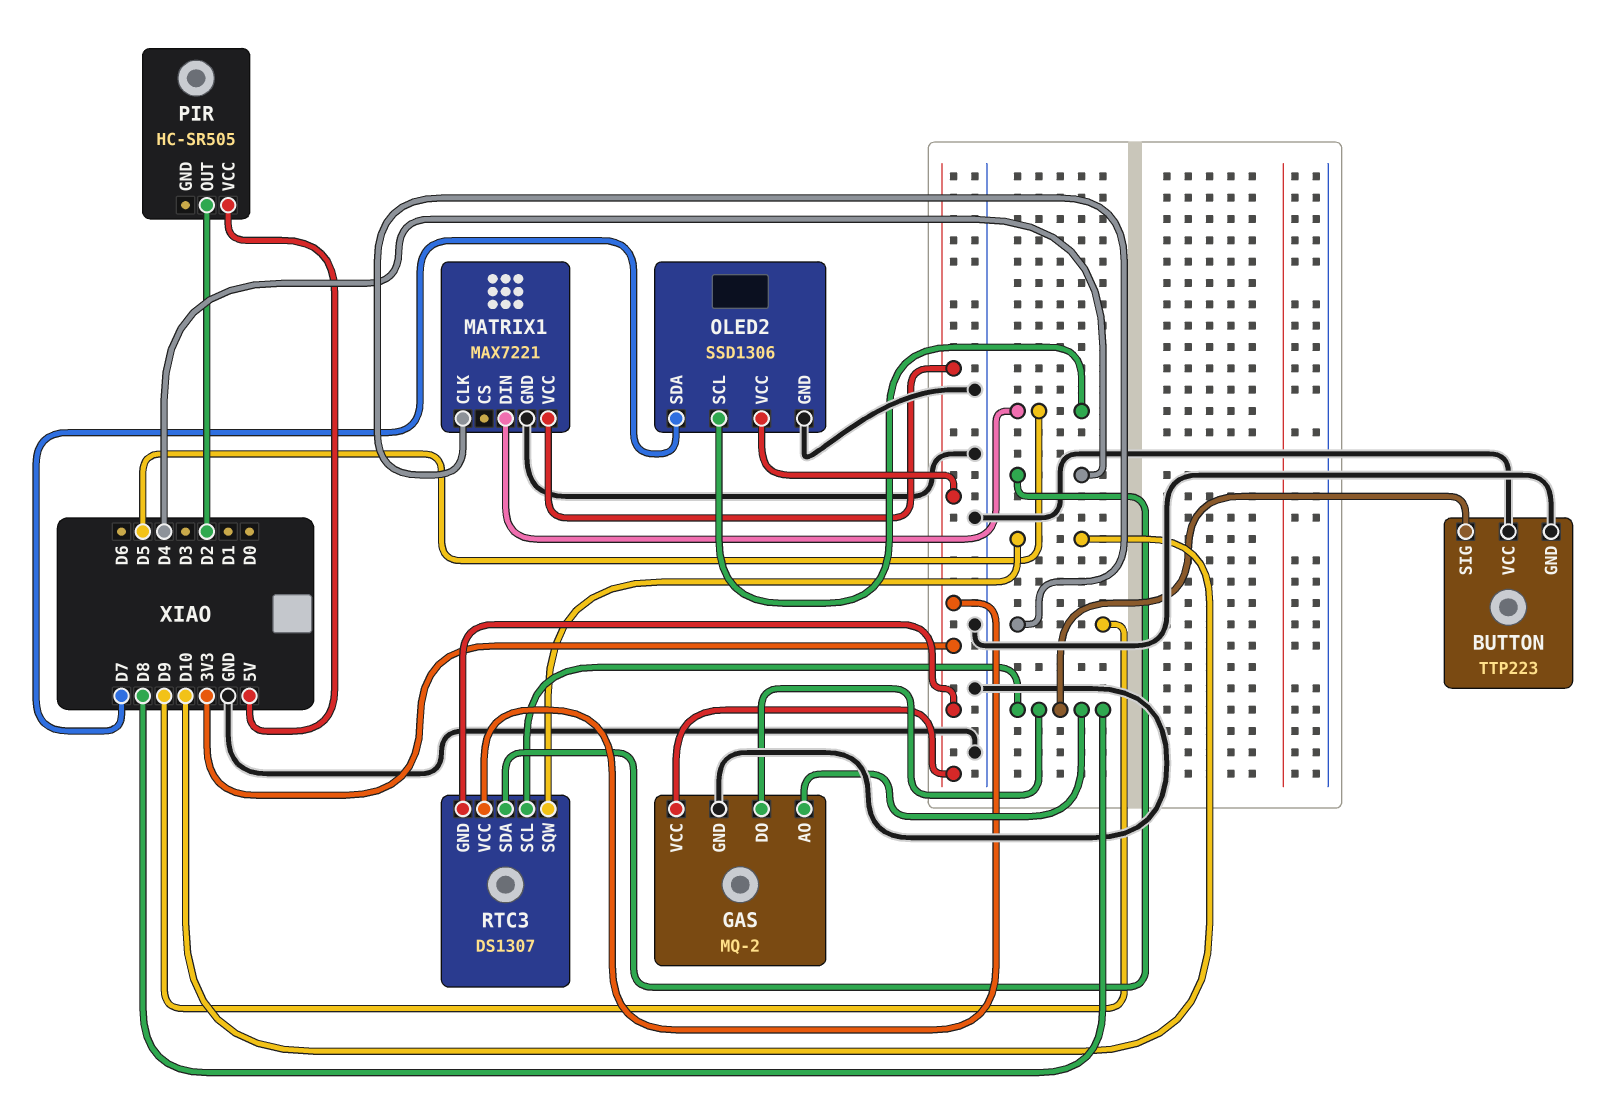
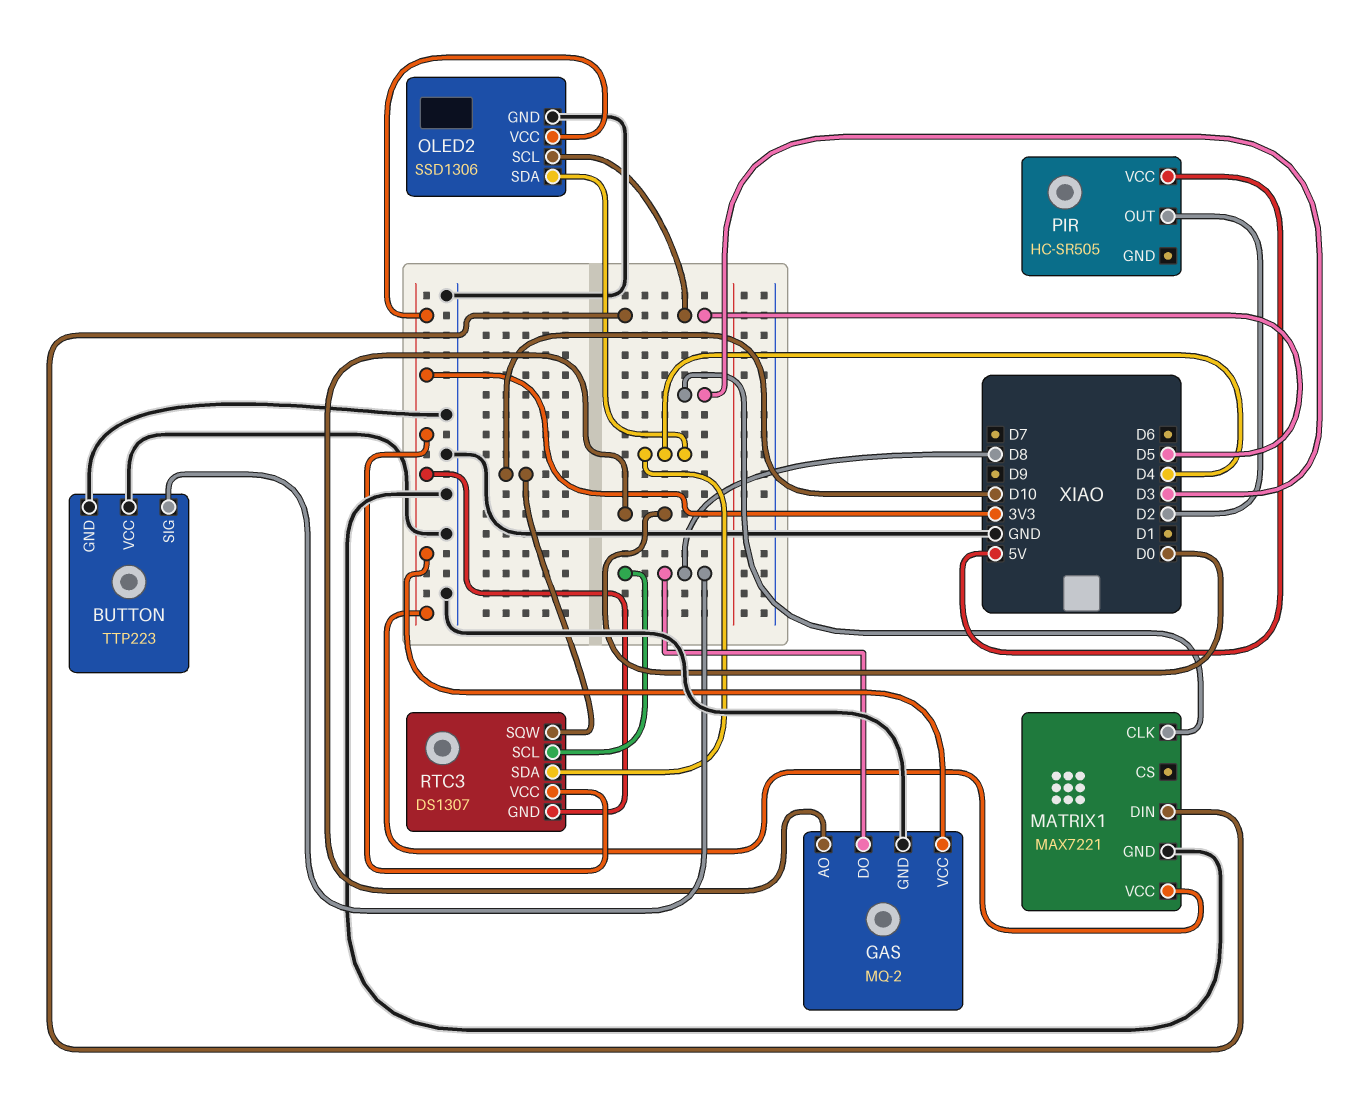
GAS pin AO: D8 -> D0
MATRIX1 pin CLK: D9 -> D3
OLED2 pin SDA: D7 -> D4

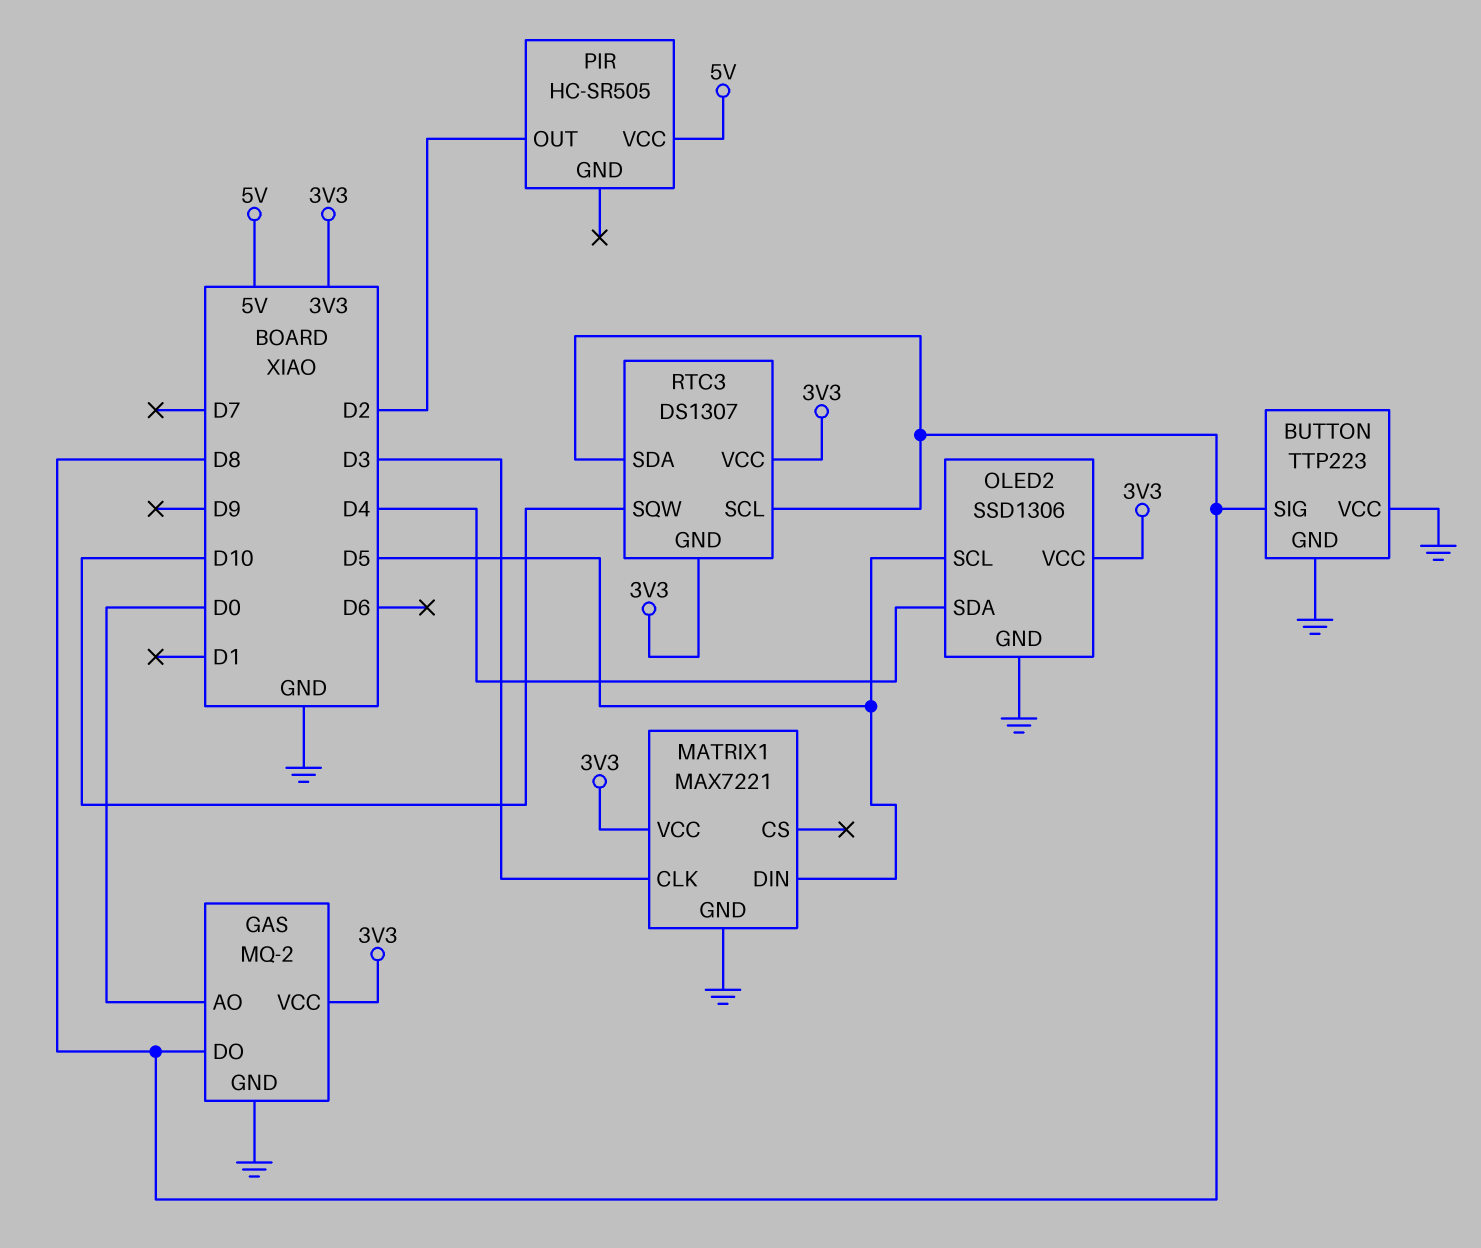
RTC3 pin SDA: D4 -> D8

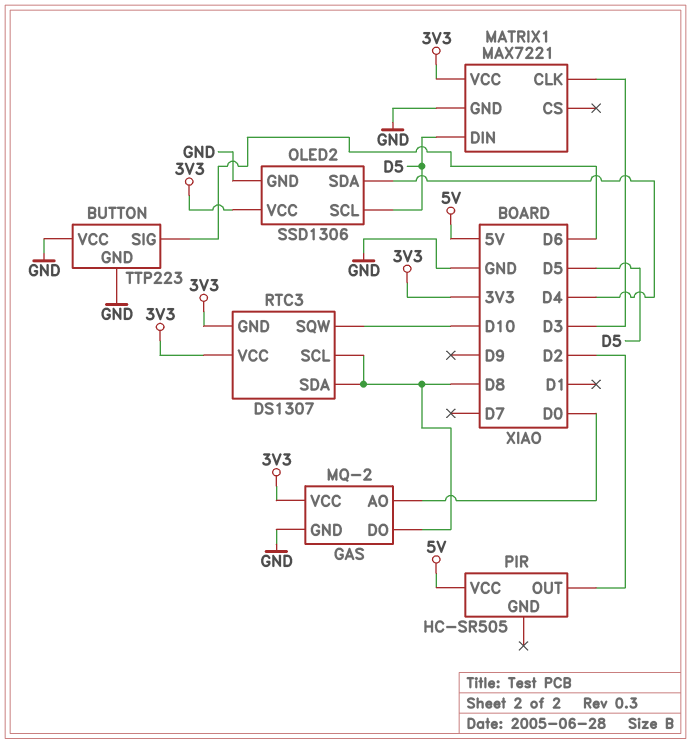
BUTTON pin SIG: D8 -> D6

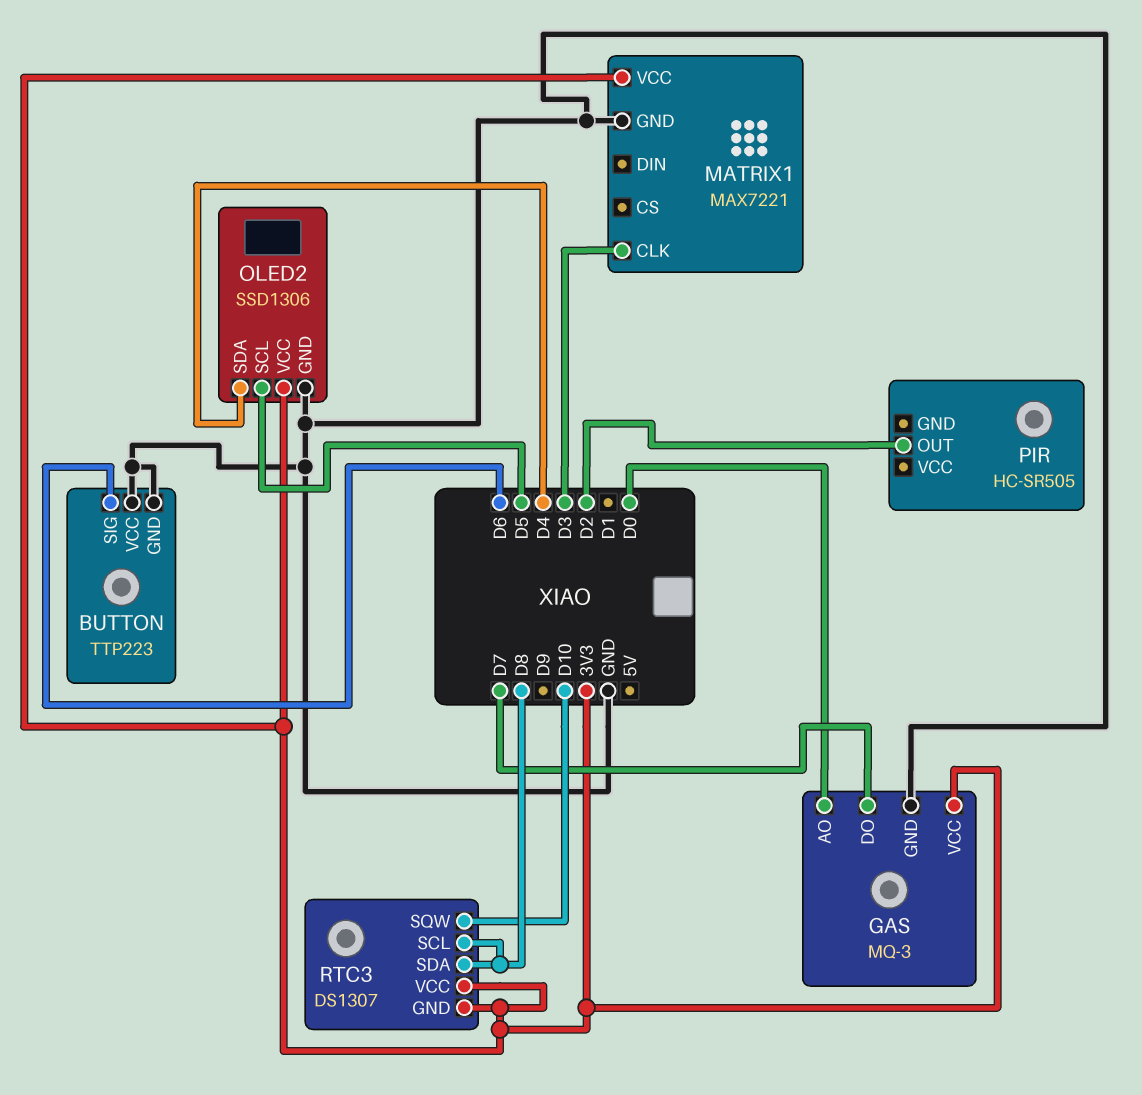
GAS: MQ-2 -> MQ-3
GAS pin DO: D8 -> D7
MATRIX1 pin DIN: D5 -> none
PIR pin VCC: 5V -> none

